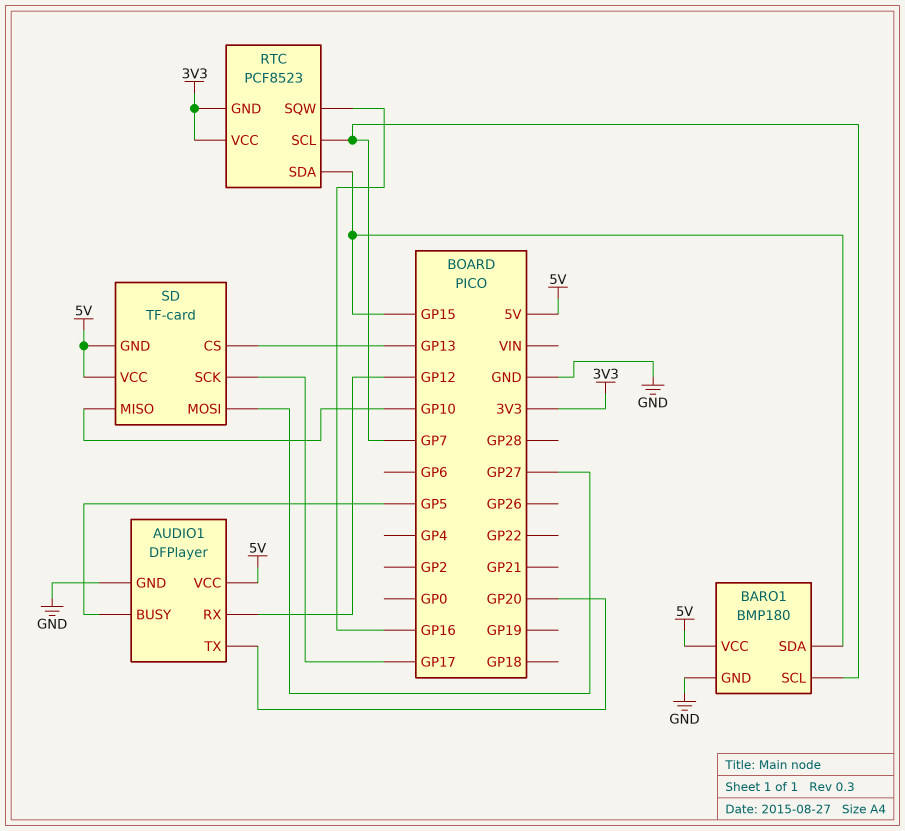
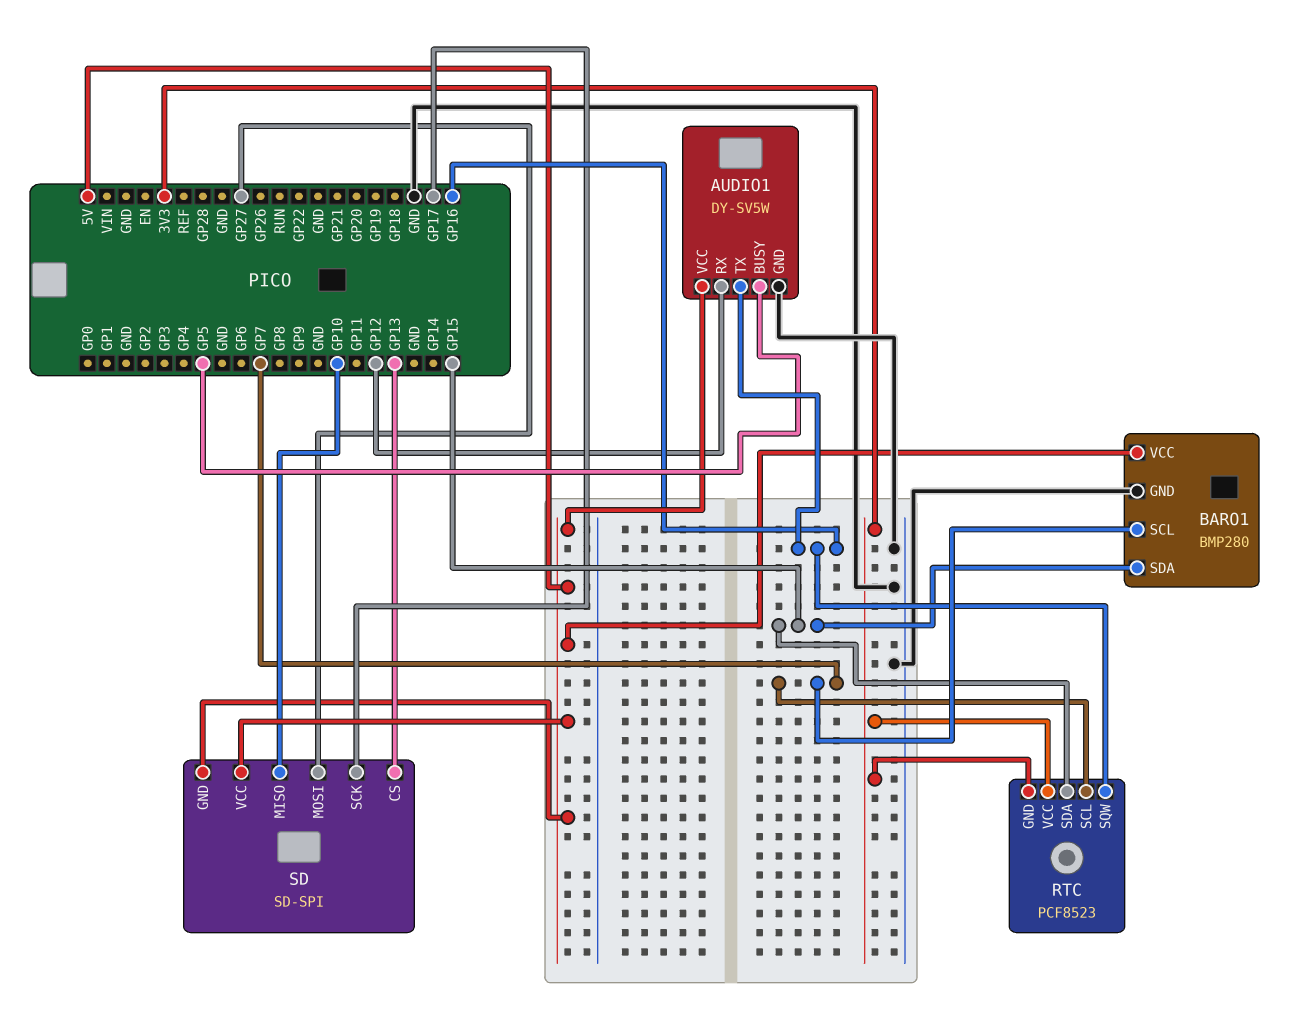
AUDIO1: DFPlayer -> DY-SV5W
AUDIO1 pin TX: GP20 -> GP16
BARO1: BMP180 -> BMP280
SD: TF-card -> SD-SPI

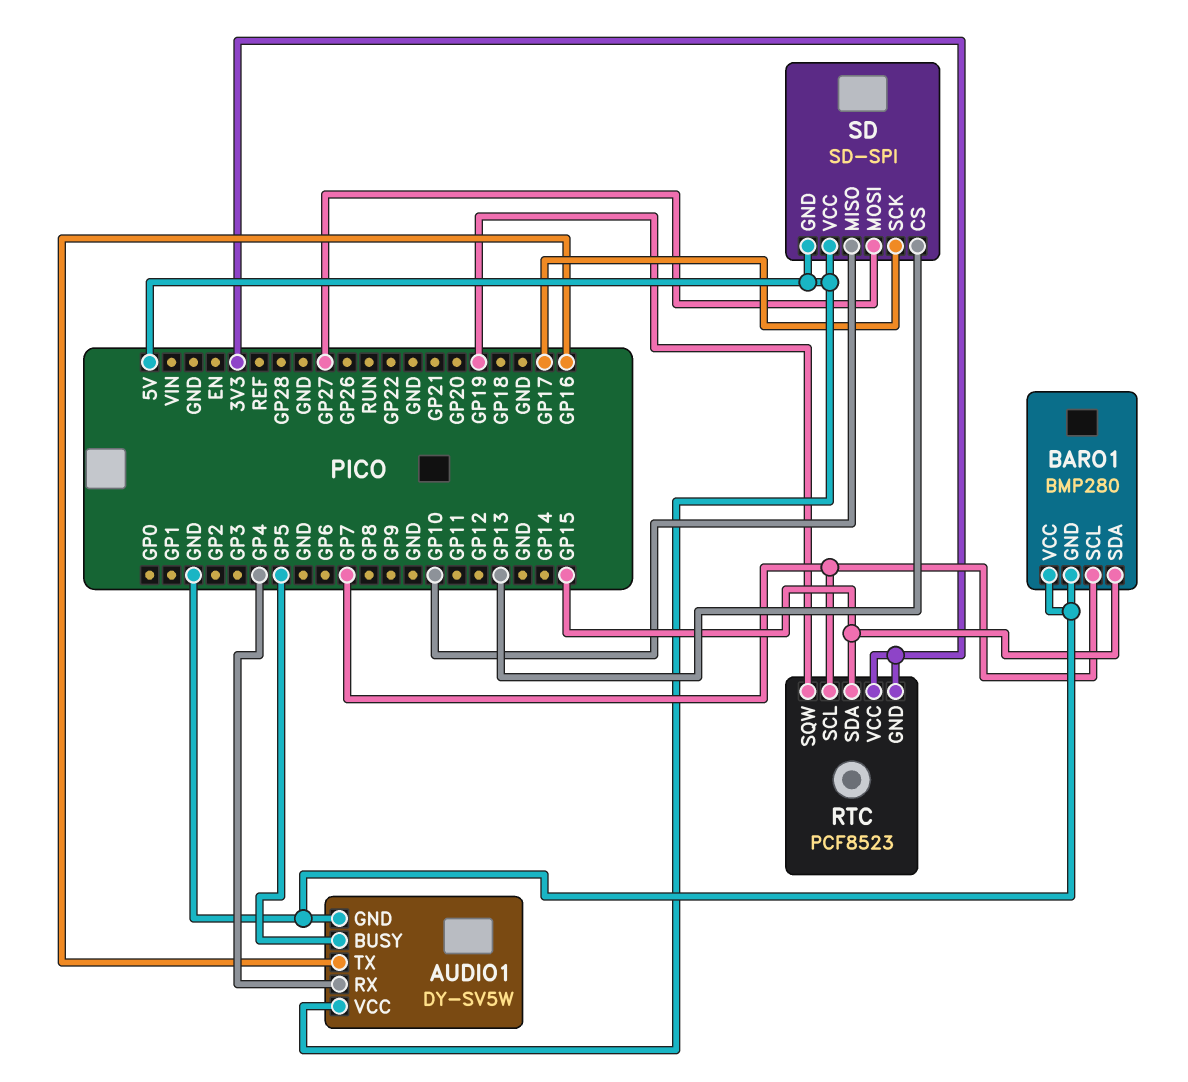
AUDIO1 pin RX: GP12 -> GP4
BARO1 pin VCC: 5V -> GND
RTC pin SQW: GP16 -> GP19

